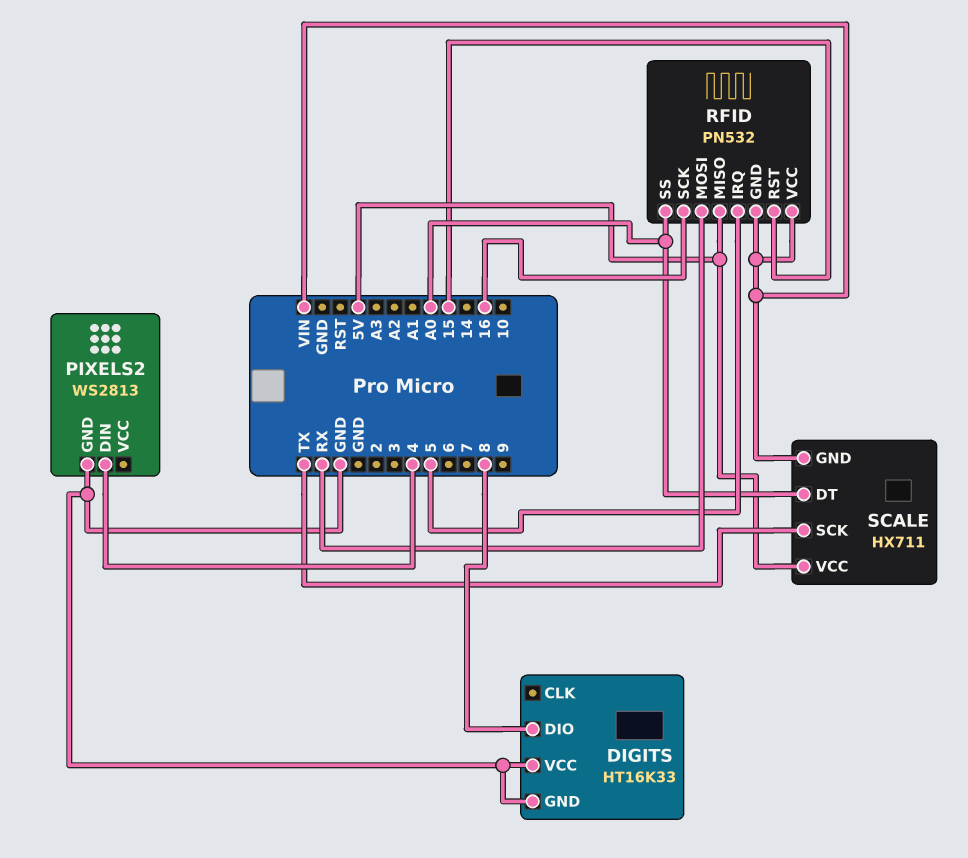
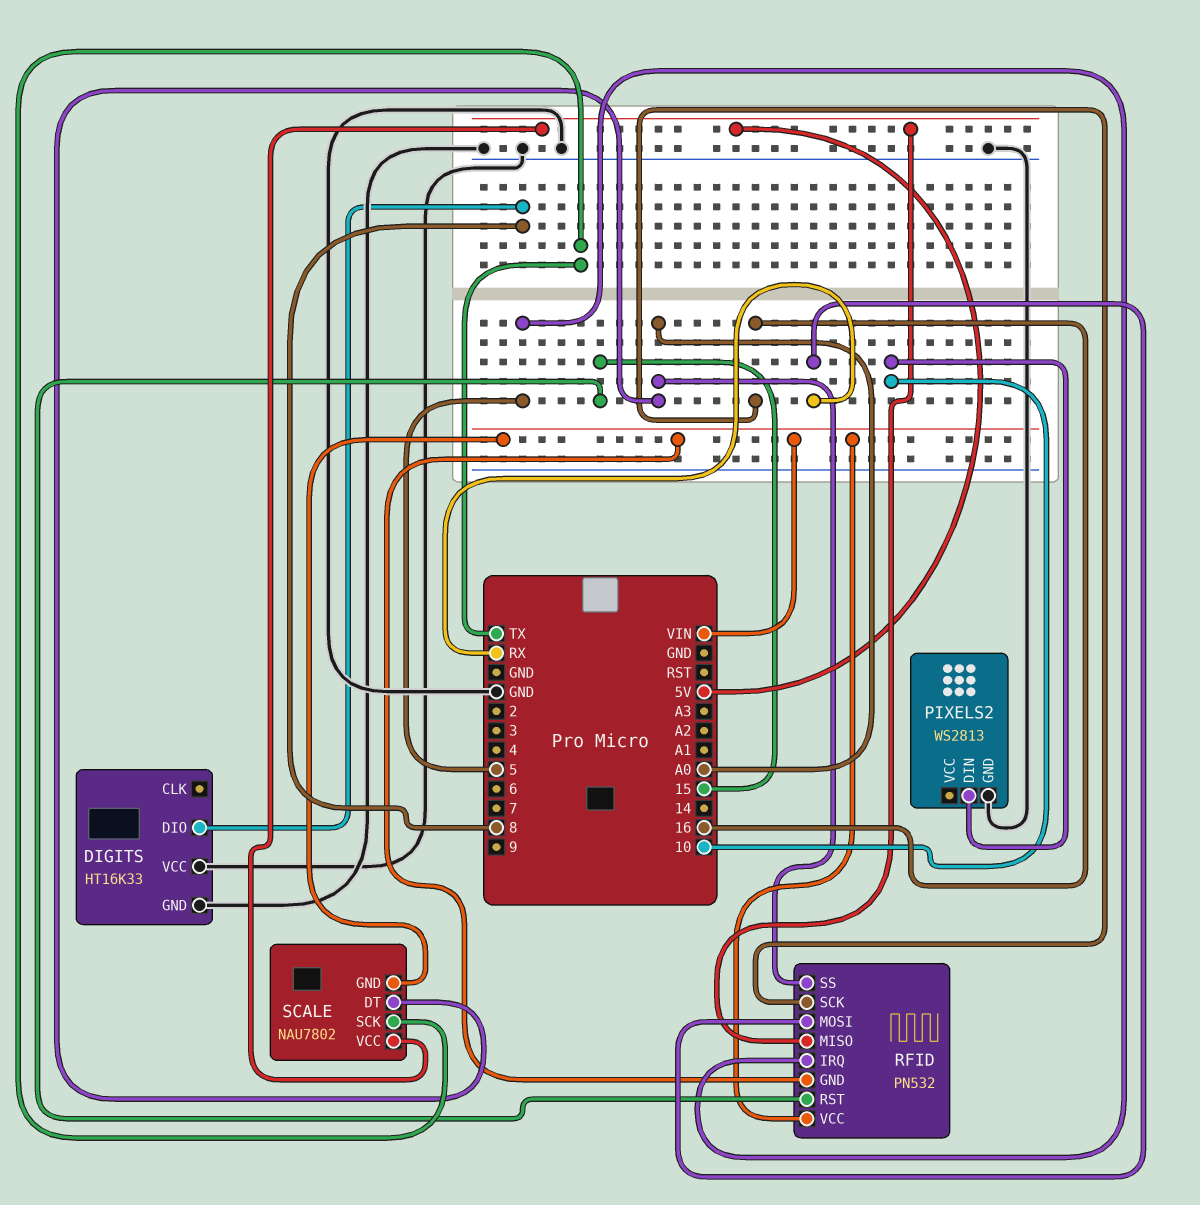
PIXELS2 pin DIN: 4 -> 10
SCALE: HX711 -> NAU7802

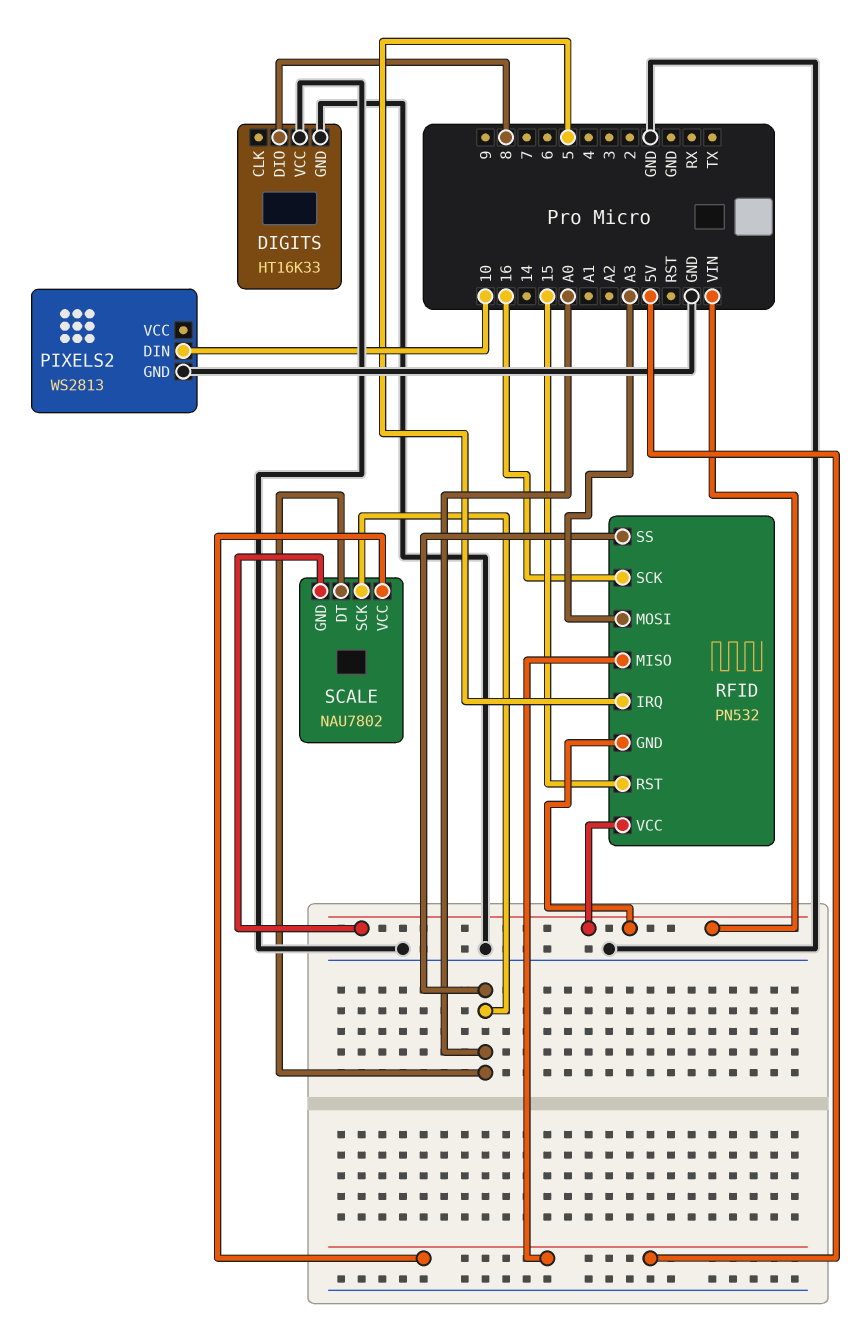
RFID pin MOSI: RX -> A3
SCALE pin SCK: TX -> A0

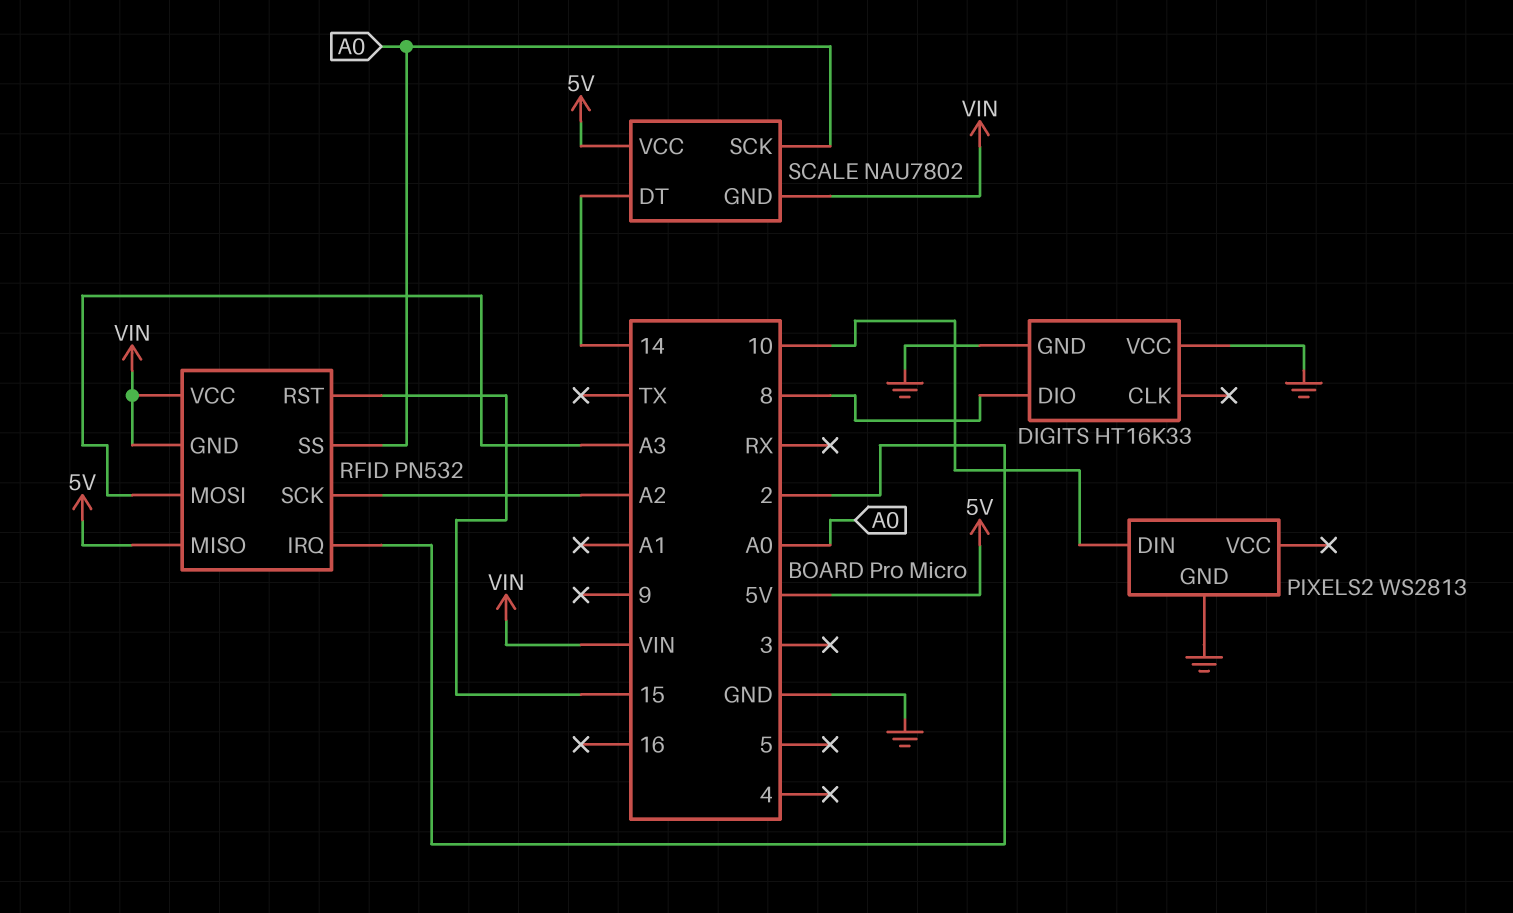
RFID pin IRQ: 5 -> 2
RFID pin SCK: 16 -> A2
SCALE pin DT: A0 -> 14

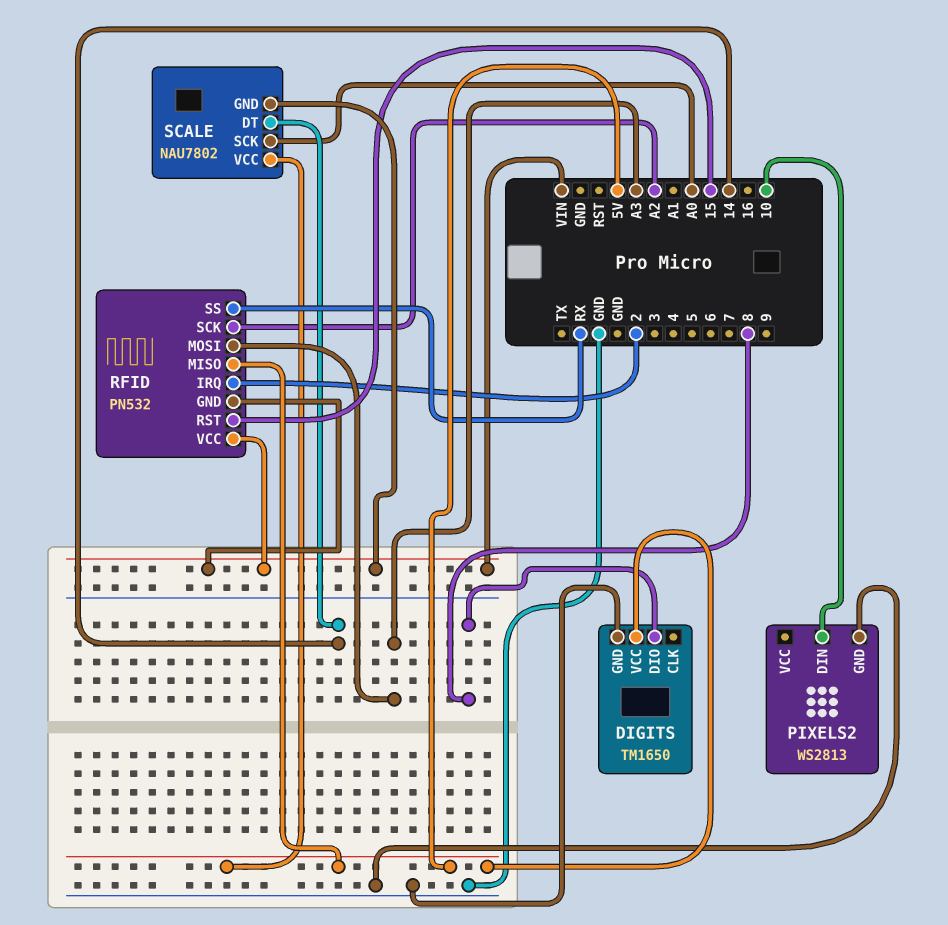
DIGITS: HT16K33 -> TM1650
DIGITS pin VCC: GND -> 5V
RFID pin SS: A0 -> RX

